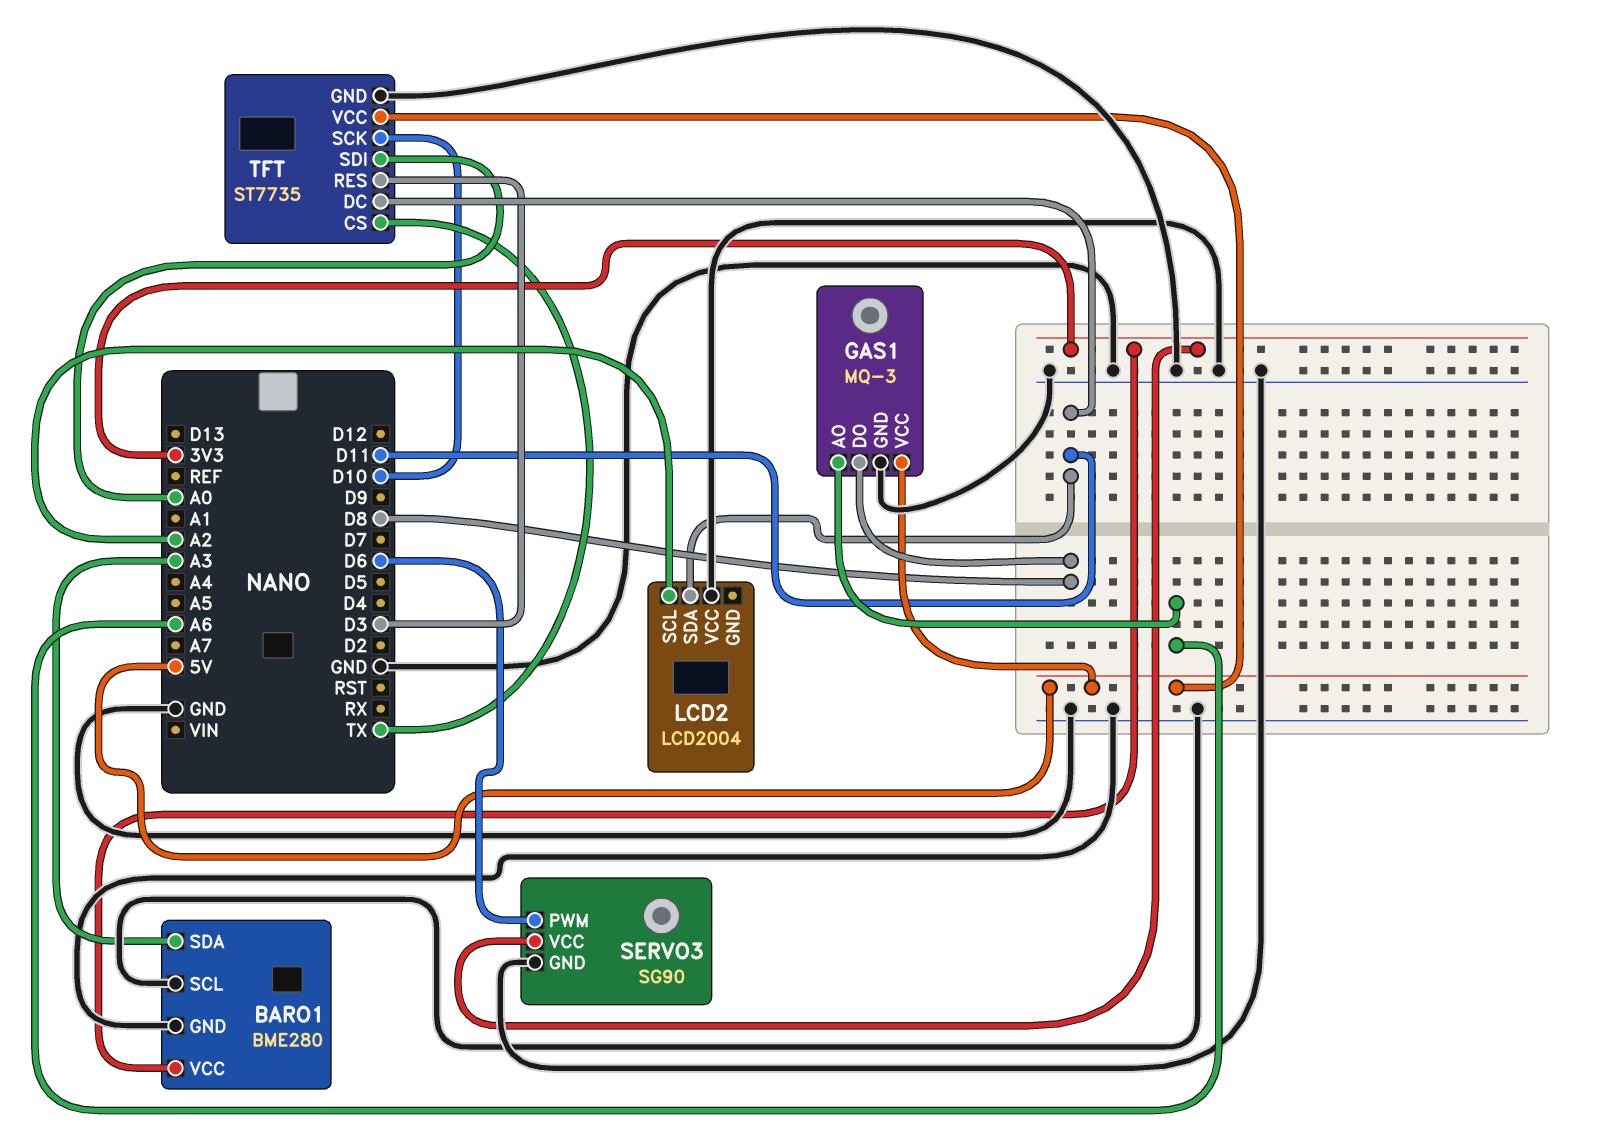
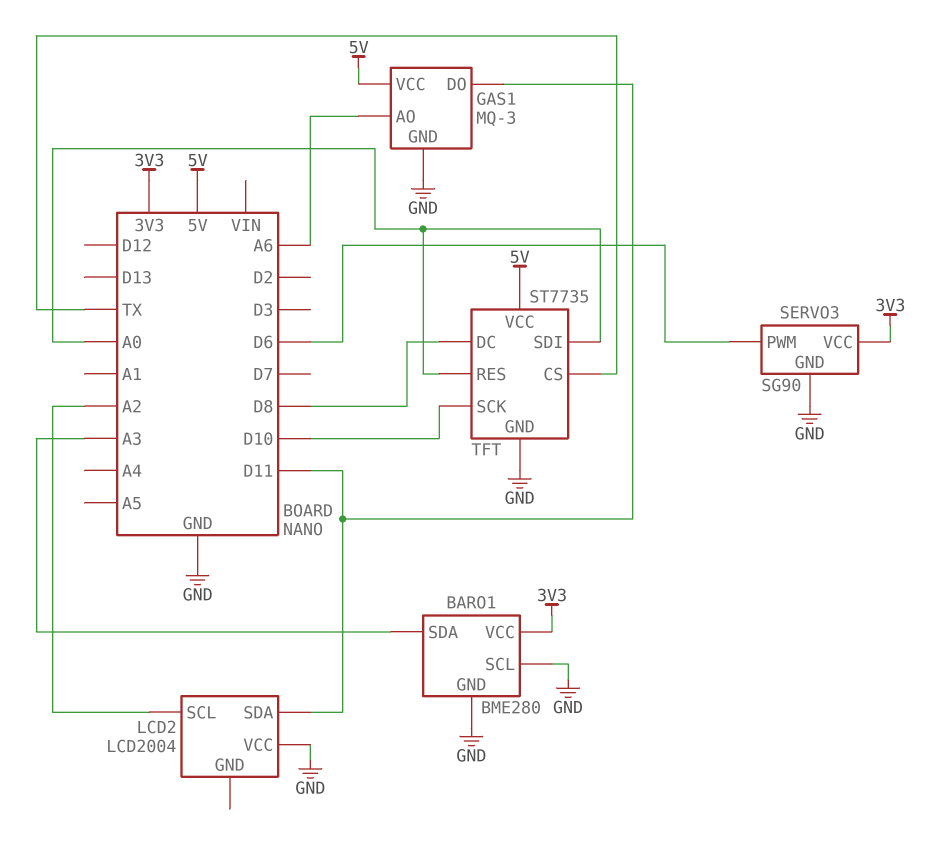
GAS1 pin DO: D8 -> D11
TFT pin DC: D11 -> D8
TFT pin RES: D3 -> A0

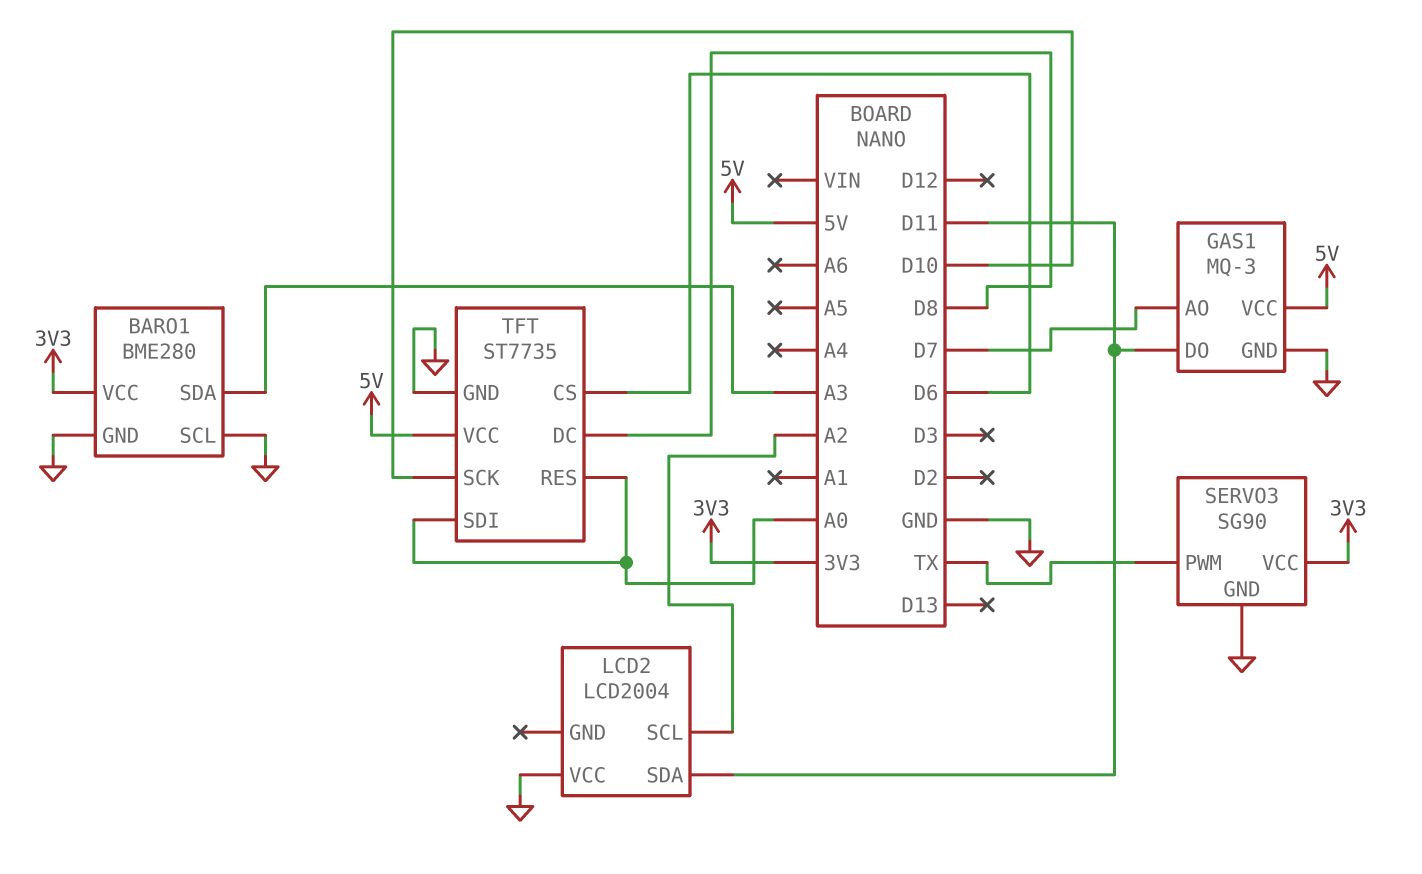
GAS1 pin AO: A6 -> D7
SERVO3 pin PWM: D6 -> TX
TFT pin CS: TX -> D6

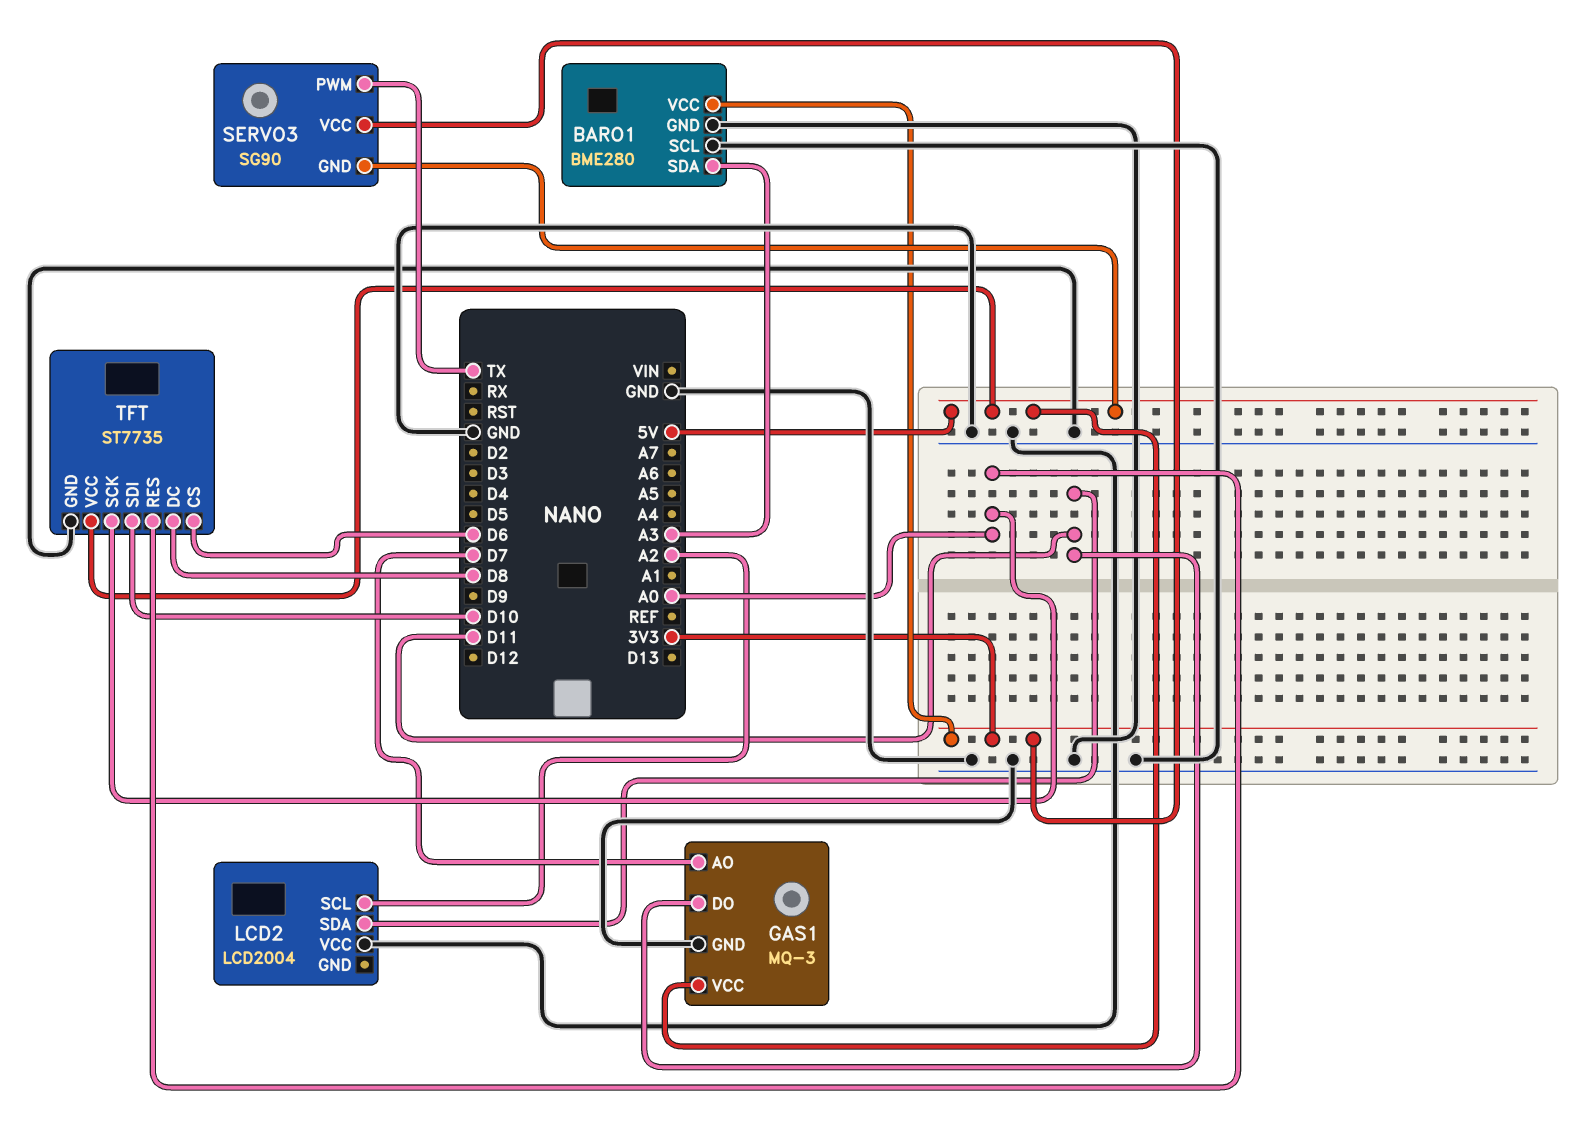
SERVO3 pin GND: GND -> 5V
TFT pin SCK: D10 -> A0
TFT pin SDI: A0 -> D10

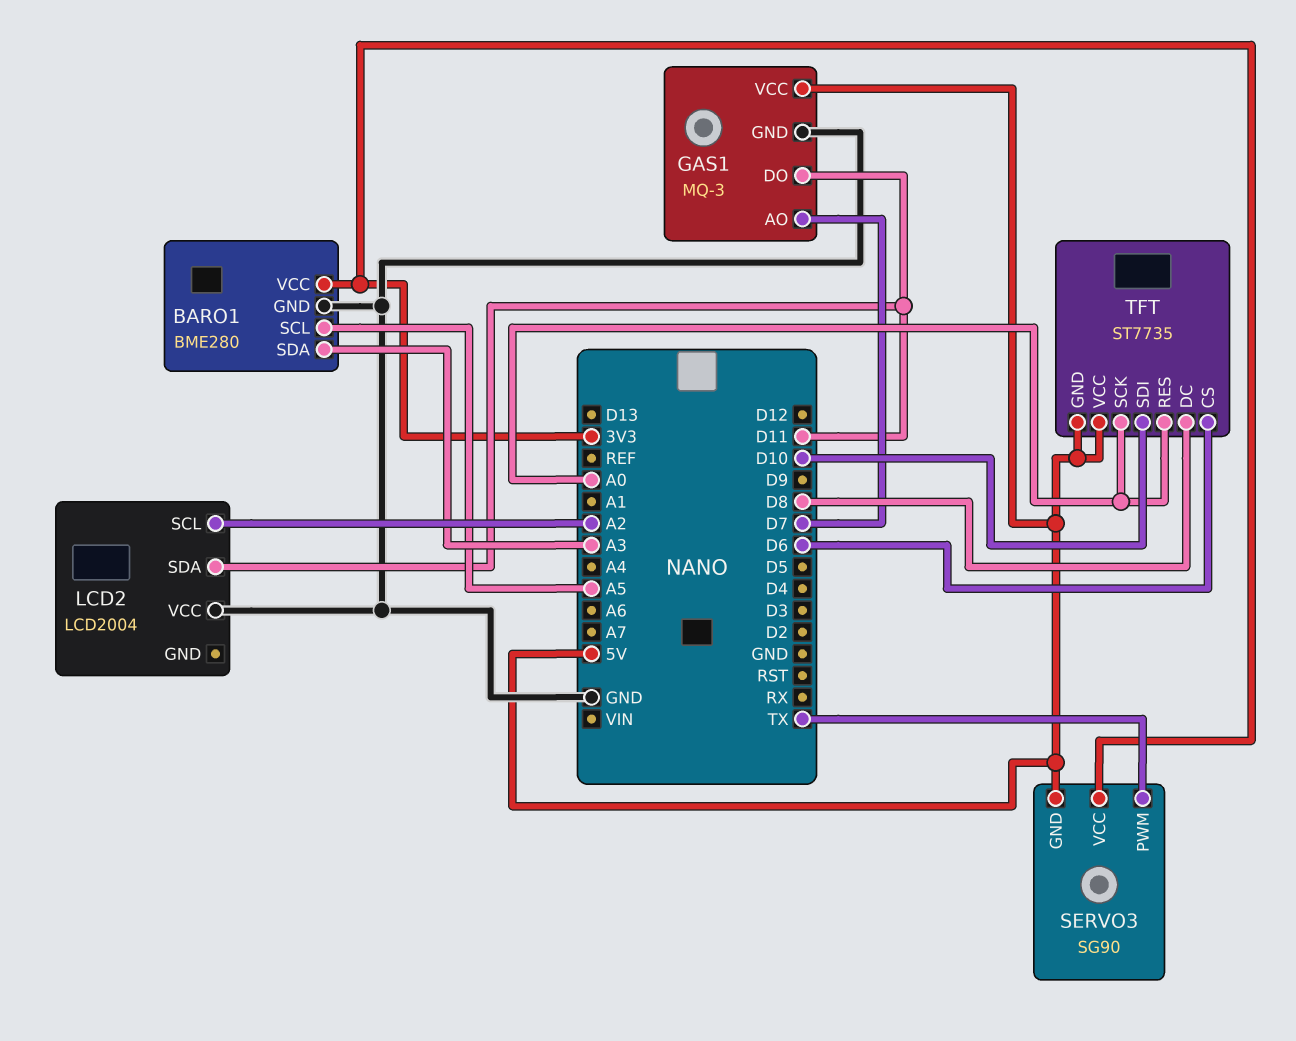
BARO1 pin SCL: GND -> A5
TFT pin GND: GND -> 5V

